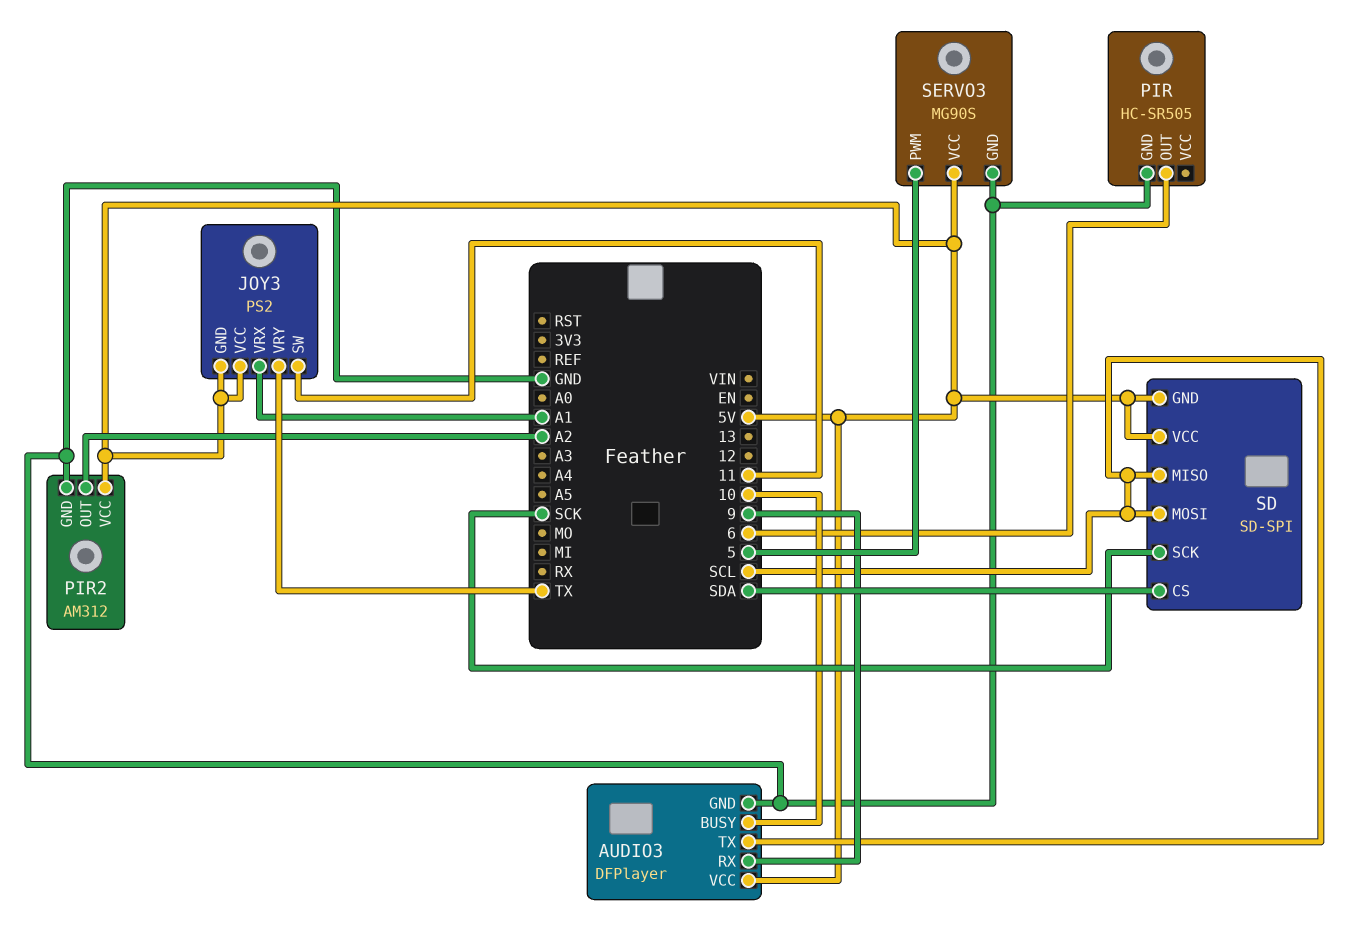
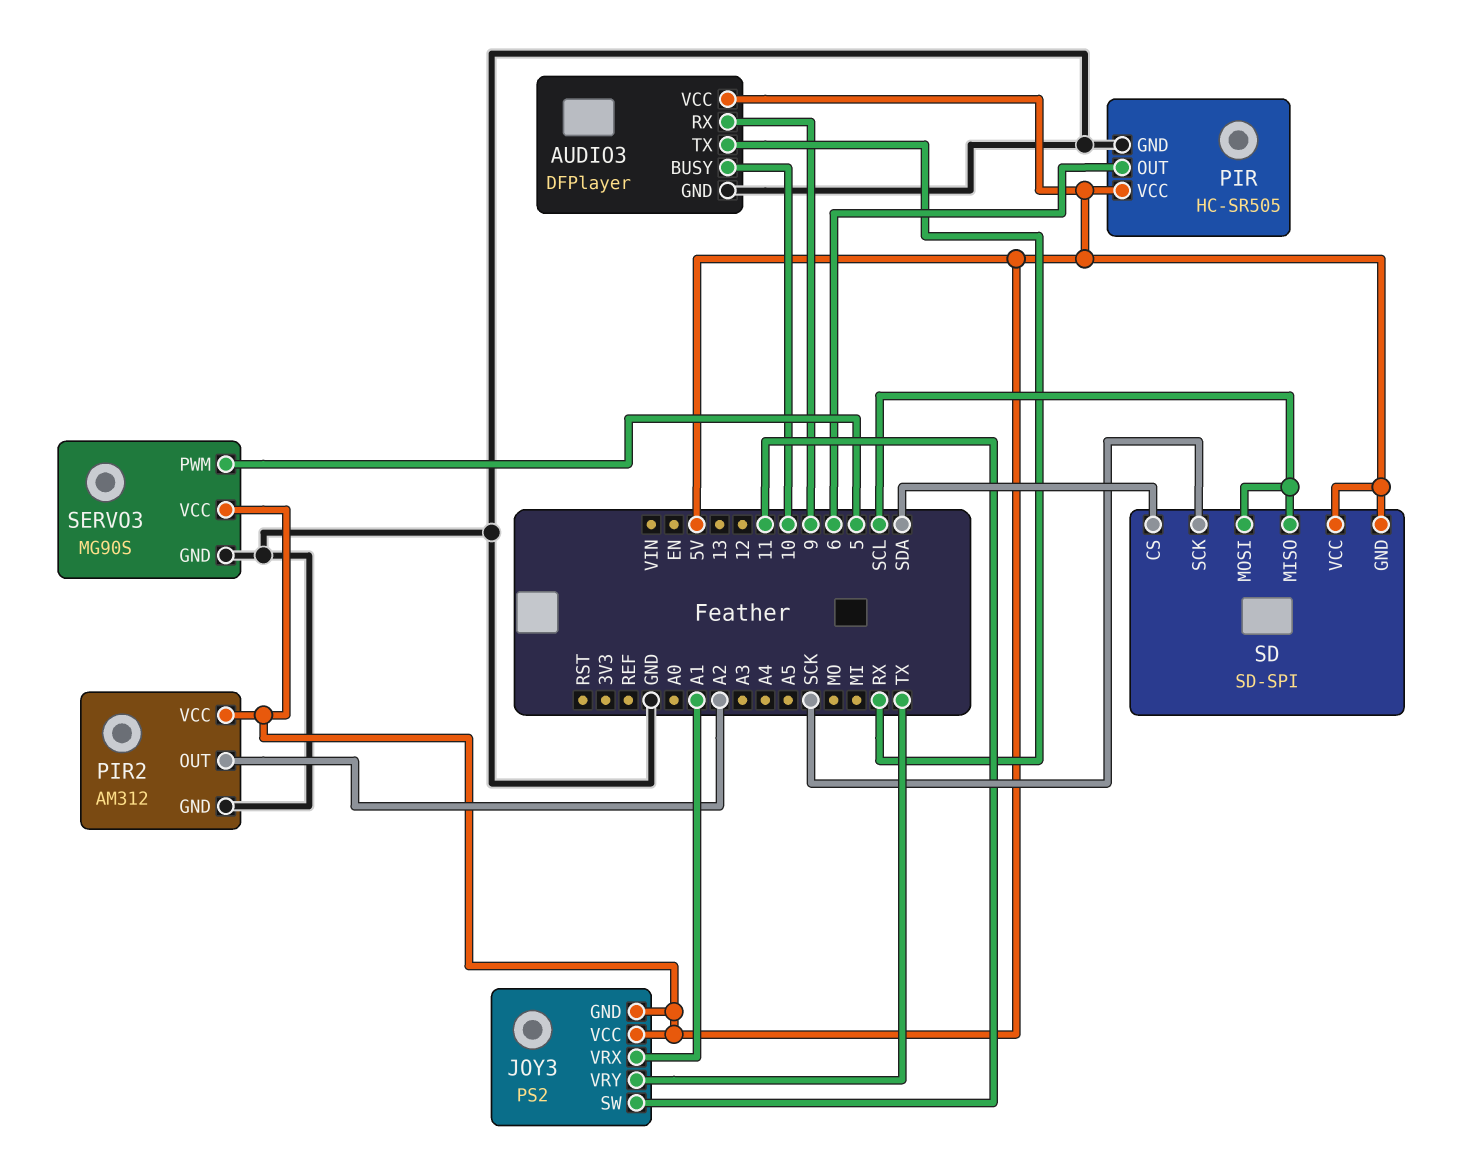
AUDIO3 pin TX: SCL -> RX
PIR pin VCC: none -> 5V

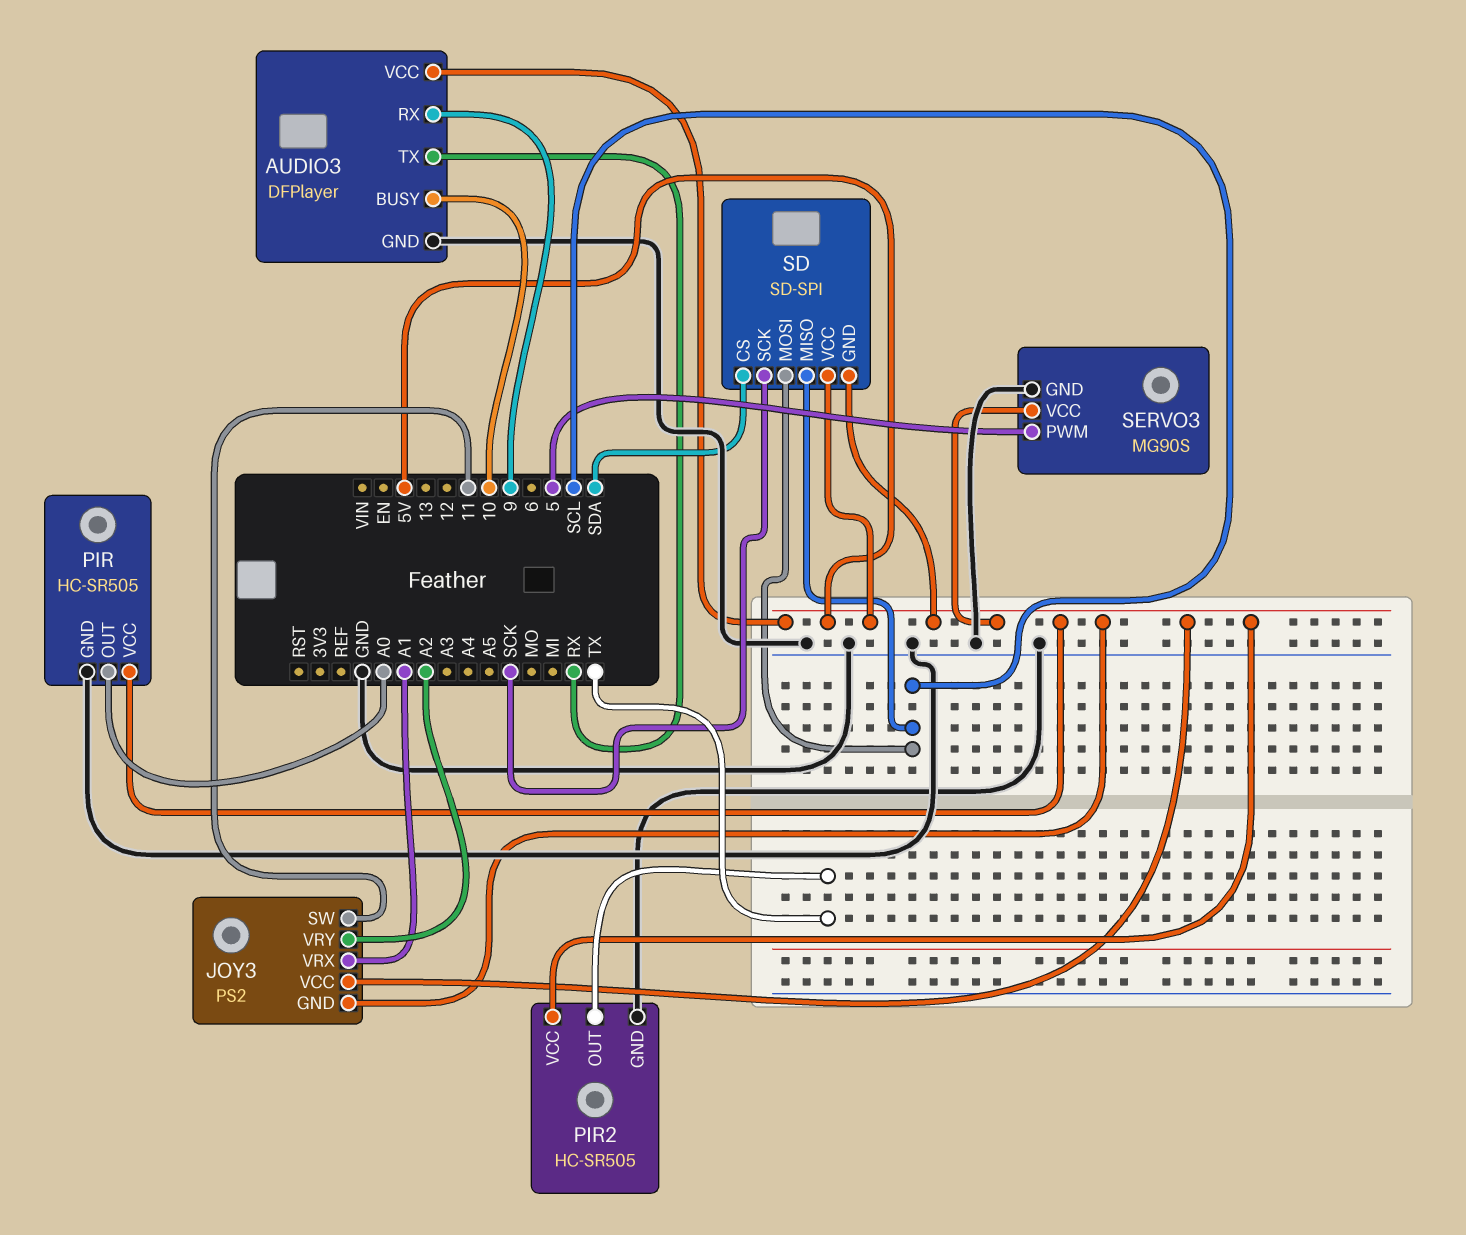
JOY3 pin VRY: TX -> A2
PIR pin OUT: 6 -> A0
PIR2: AM312 -> HC-SR505
PIR2 pin OUT: A2 -> TX

